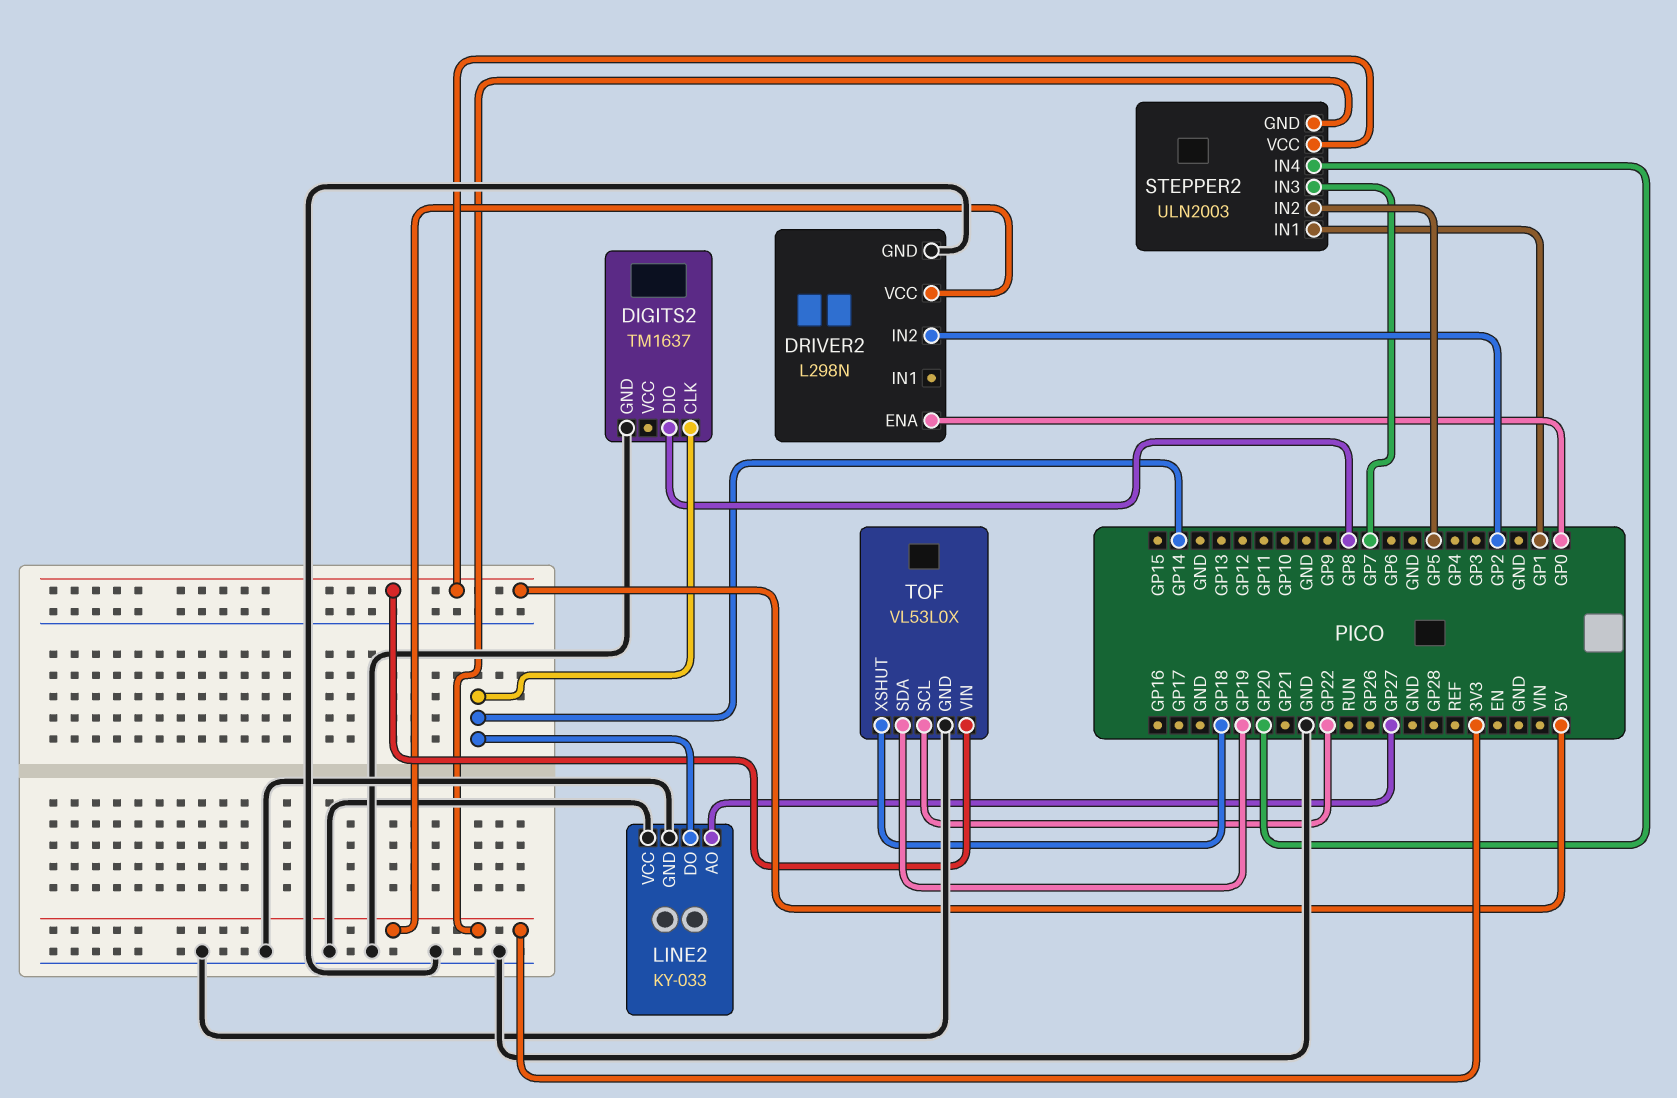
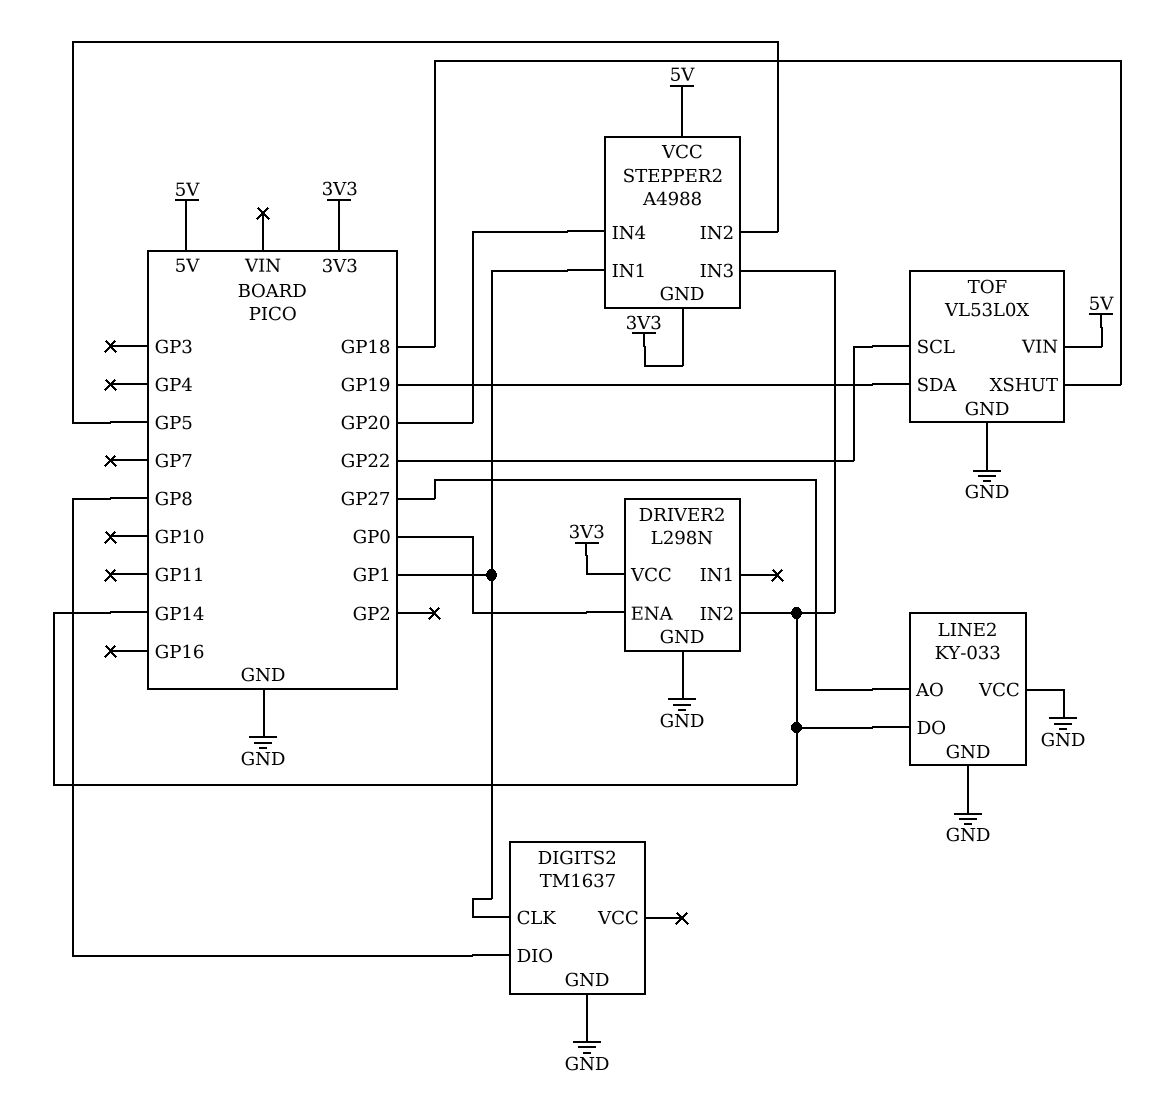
DIGITS2 pin CLK: GP14 -> GP1
DRIVER2 pin IN2: GP2 -> GP14
STEPPER2: ULN2003 -> A4988
STEPPER2 pin IN3: GP7 -> GP14

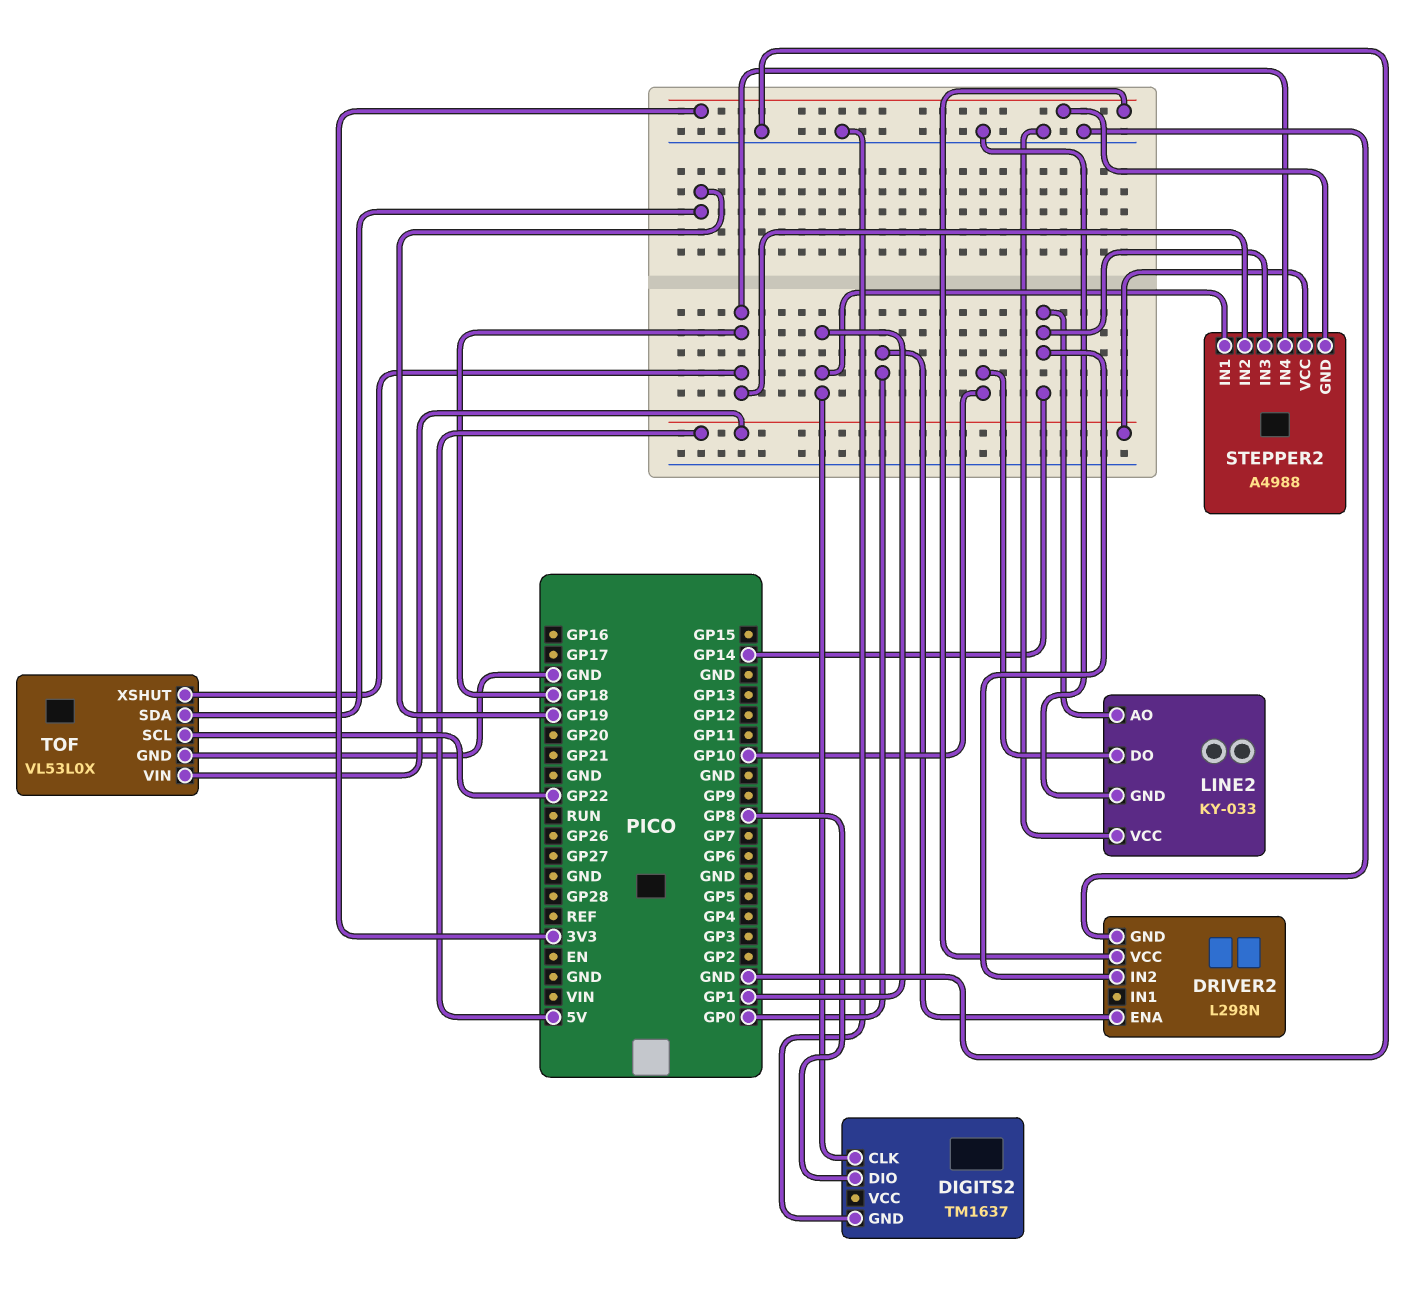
LINE2 pin AO: GP27 -> GP14
LINE2 pin DO: GP14 -> GP10
STEPPER2 pin IN2: GP5 -> GP18
STEPPER2 pin IN4: GP20 -> GP18

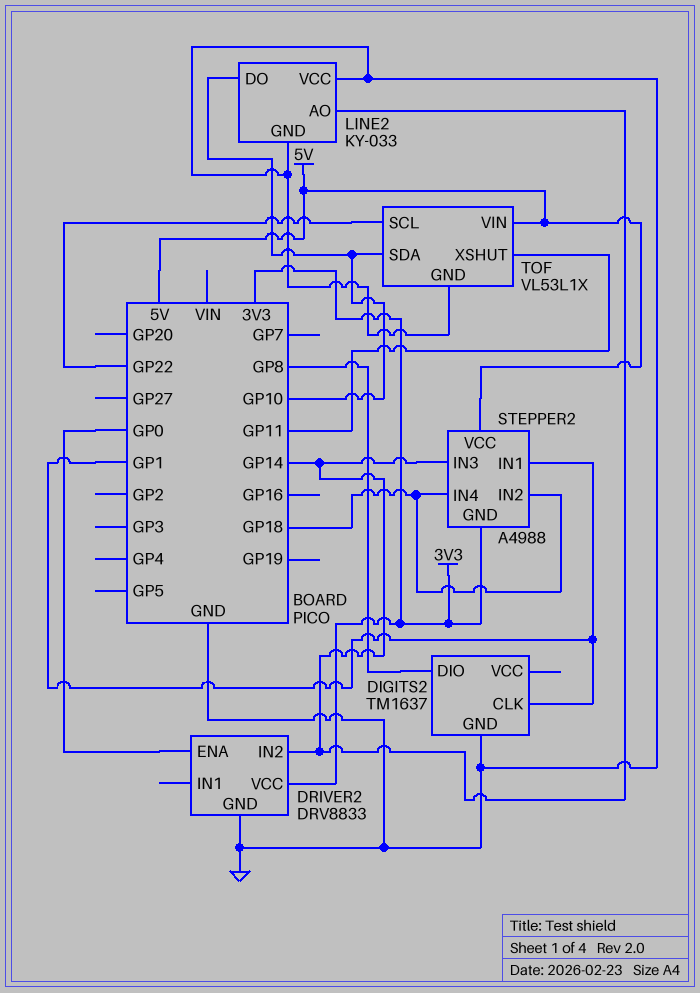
DRIVER2: L298N -> DRV8833
TOF: VL53L0X -> VL53L1X
TOF pin SDA: GP19 -> GP10
TOF pin XSHUT: GP18 -> GP11

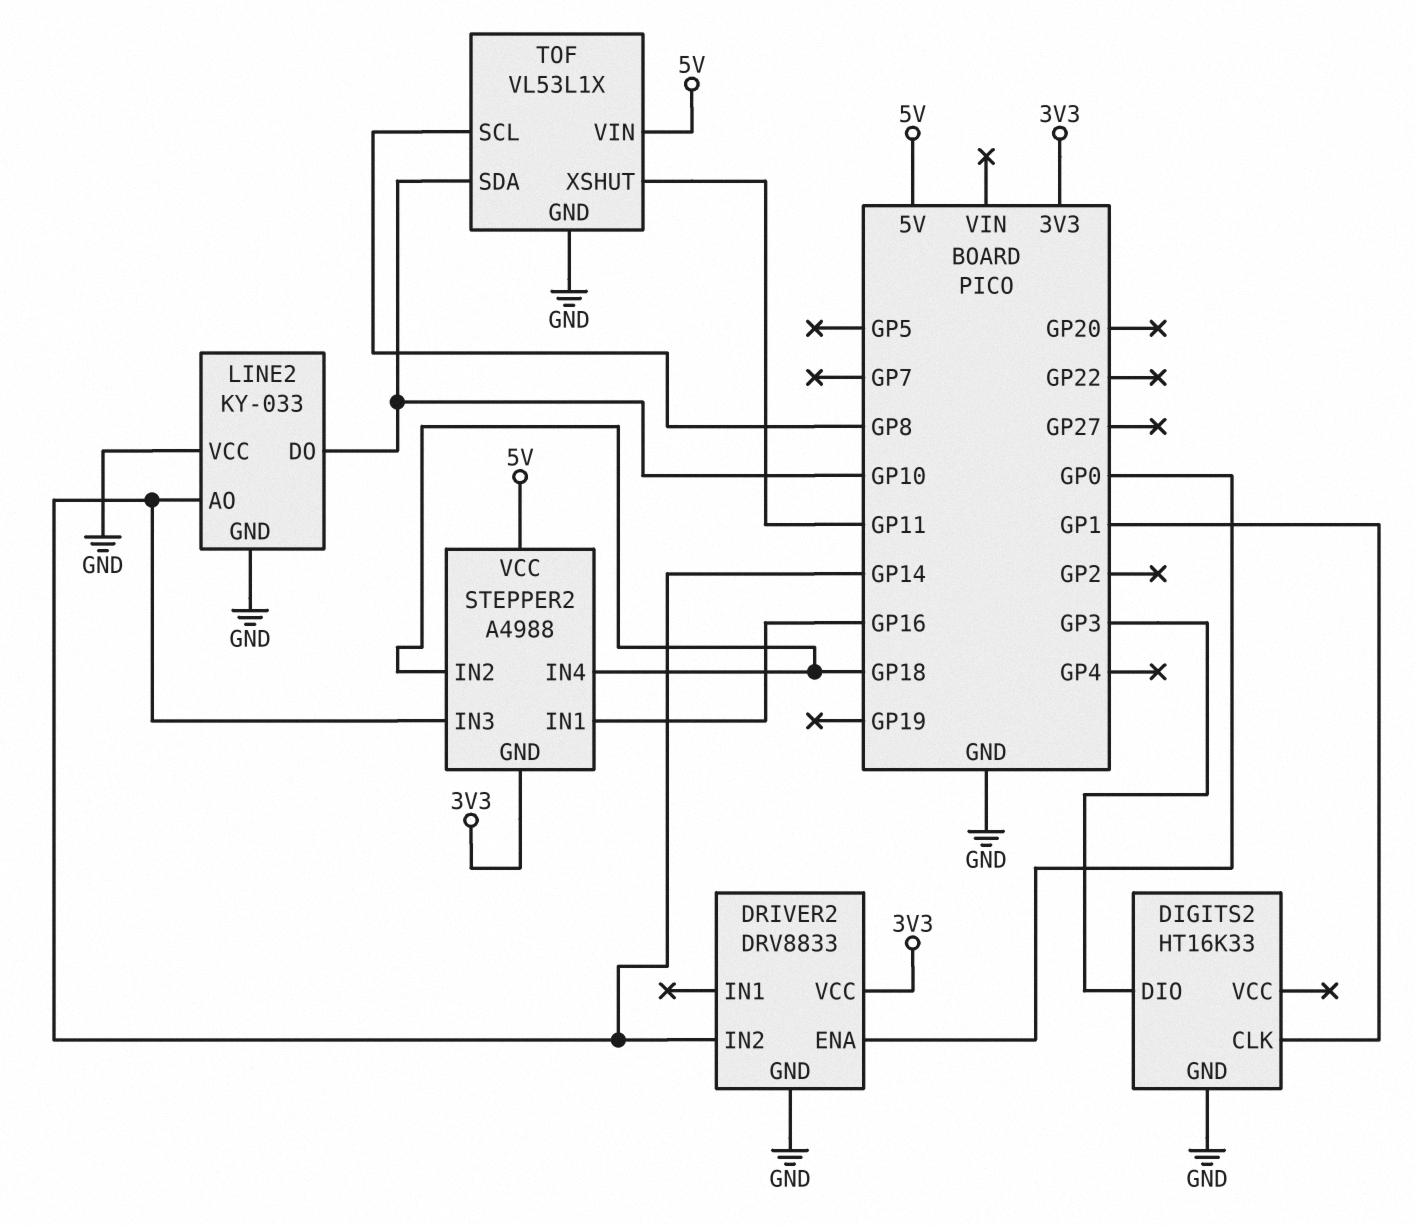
DIGITS2: TM1637 -> HT16K33
DIGITS2 pin DIO: GP8 -> GP3
STEPPER2 pin IN1: GP1 -> GP16
TOF pin SCL: GP22 -> GP8

